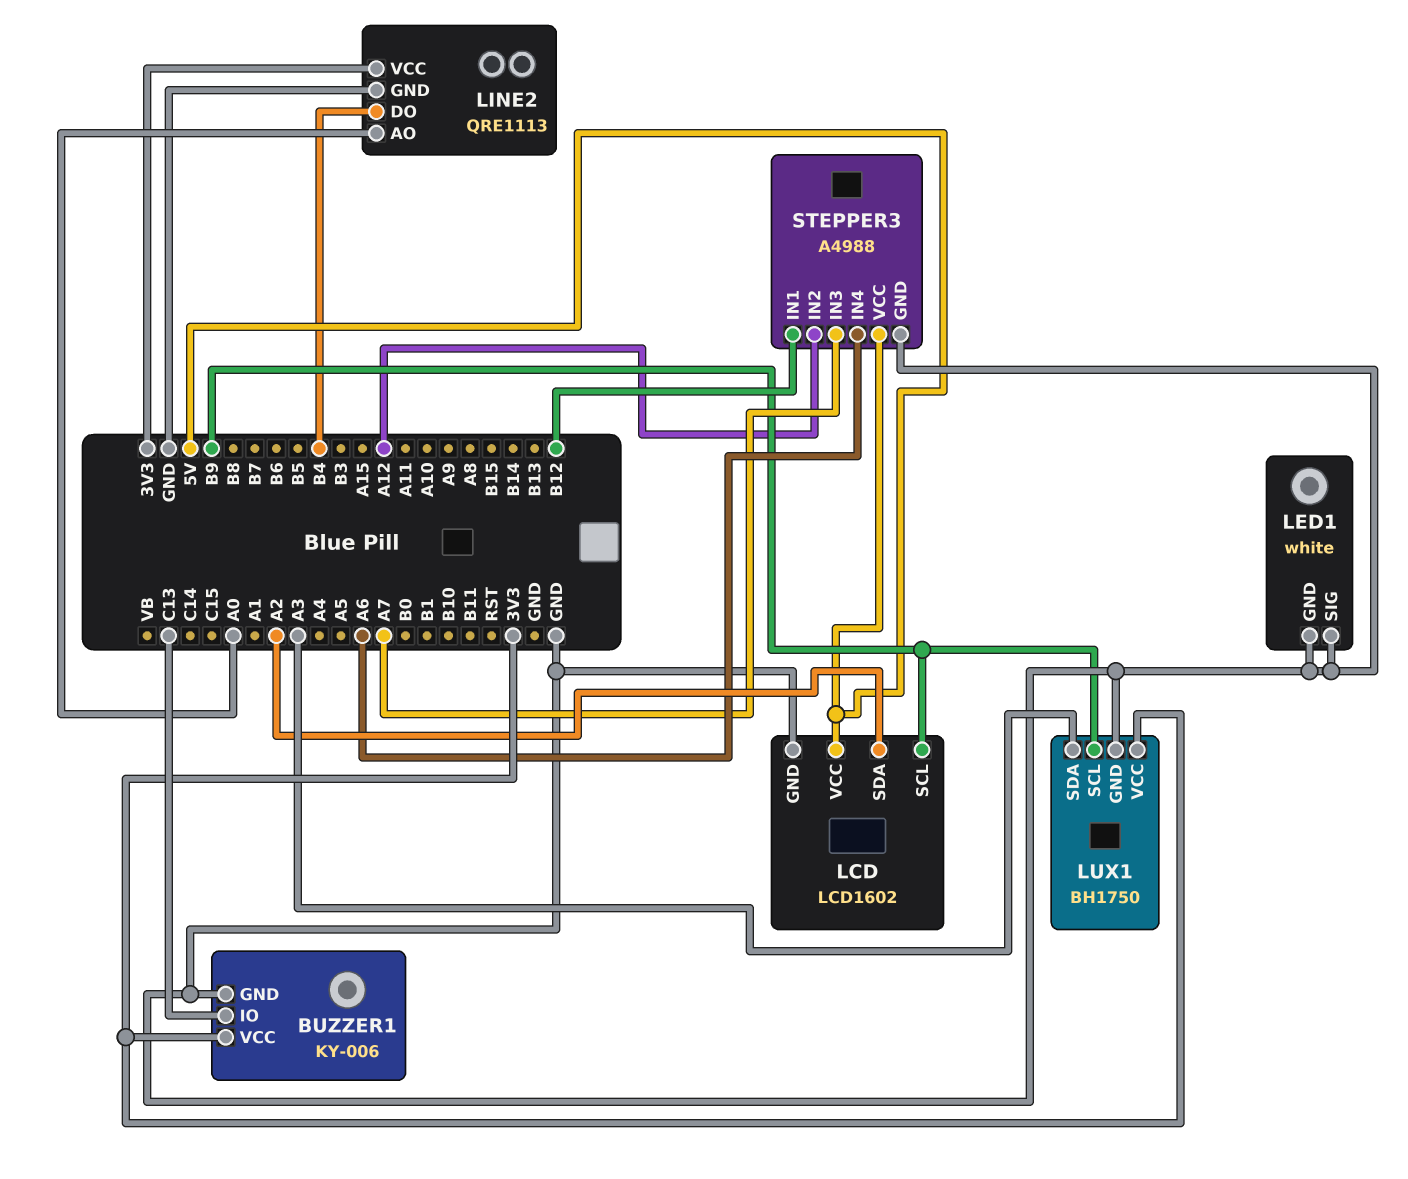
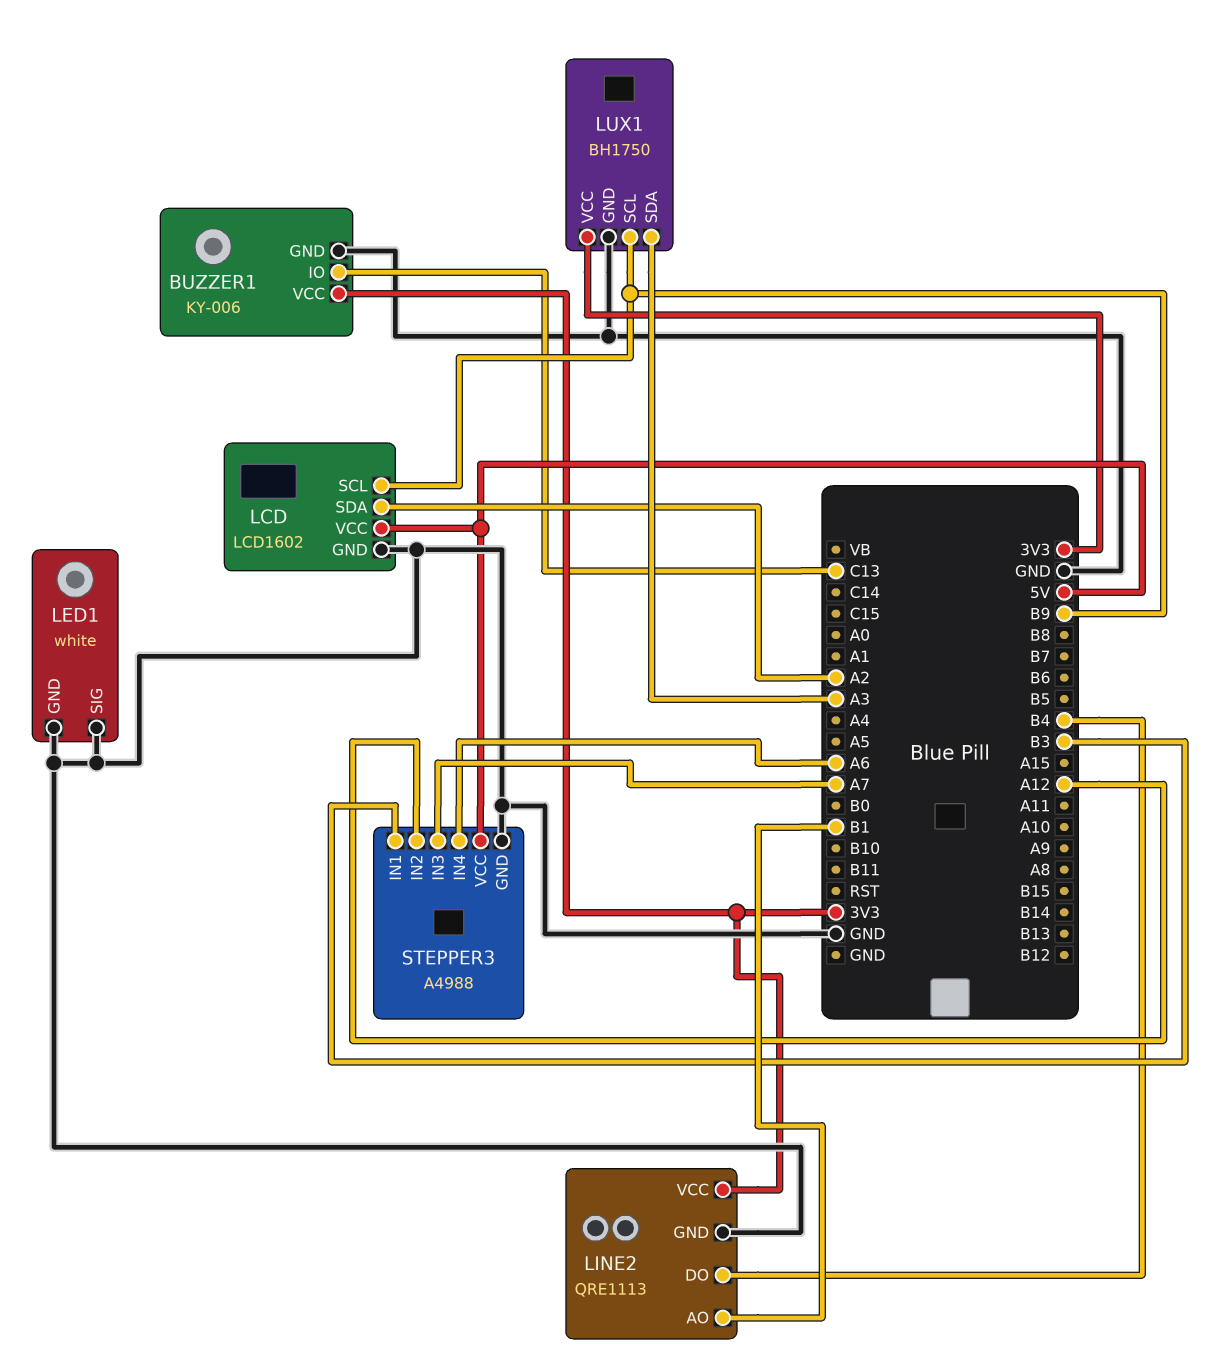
LINE2 pin AO: A0 -> B1
STEPPER3 pin IN1: B12 -> B3

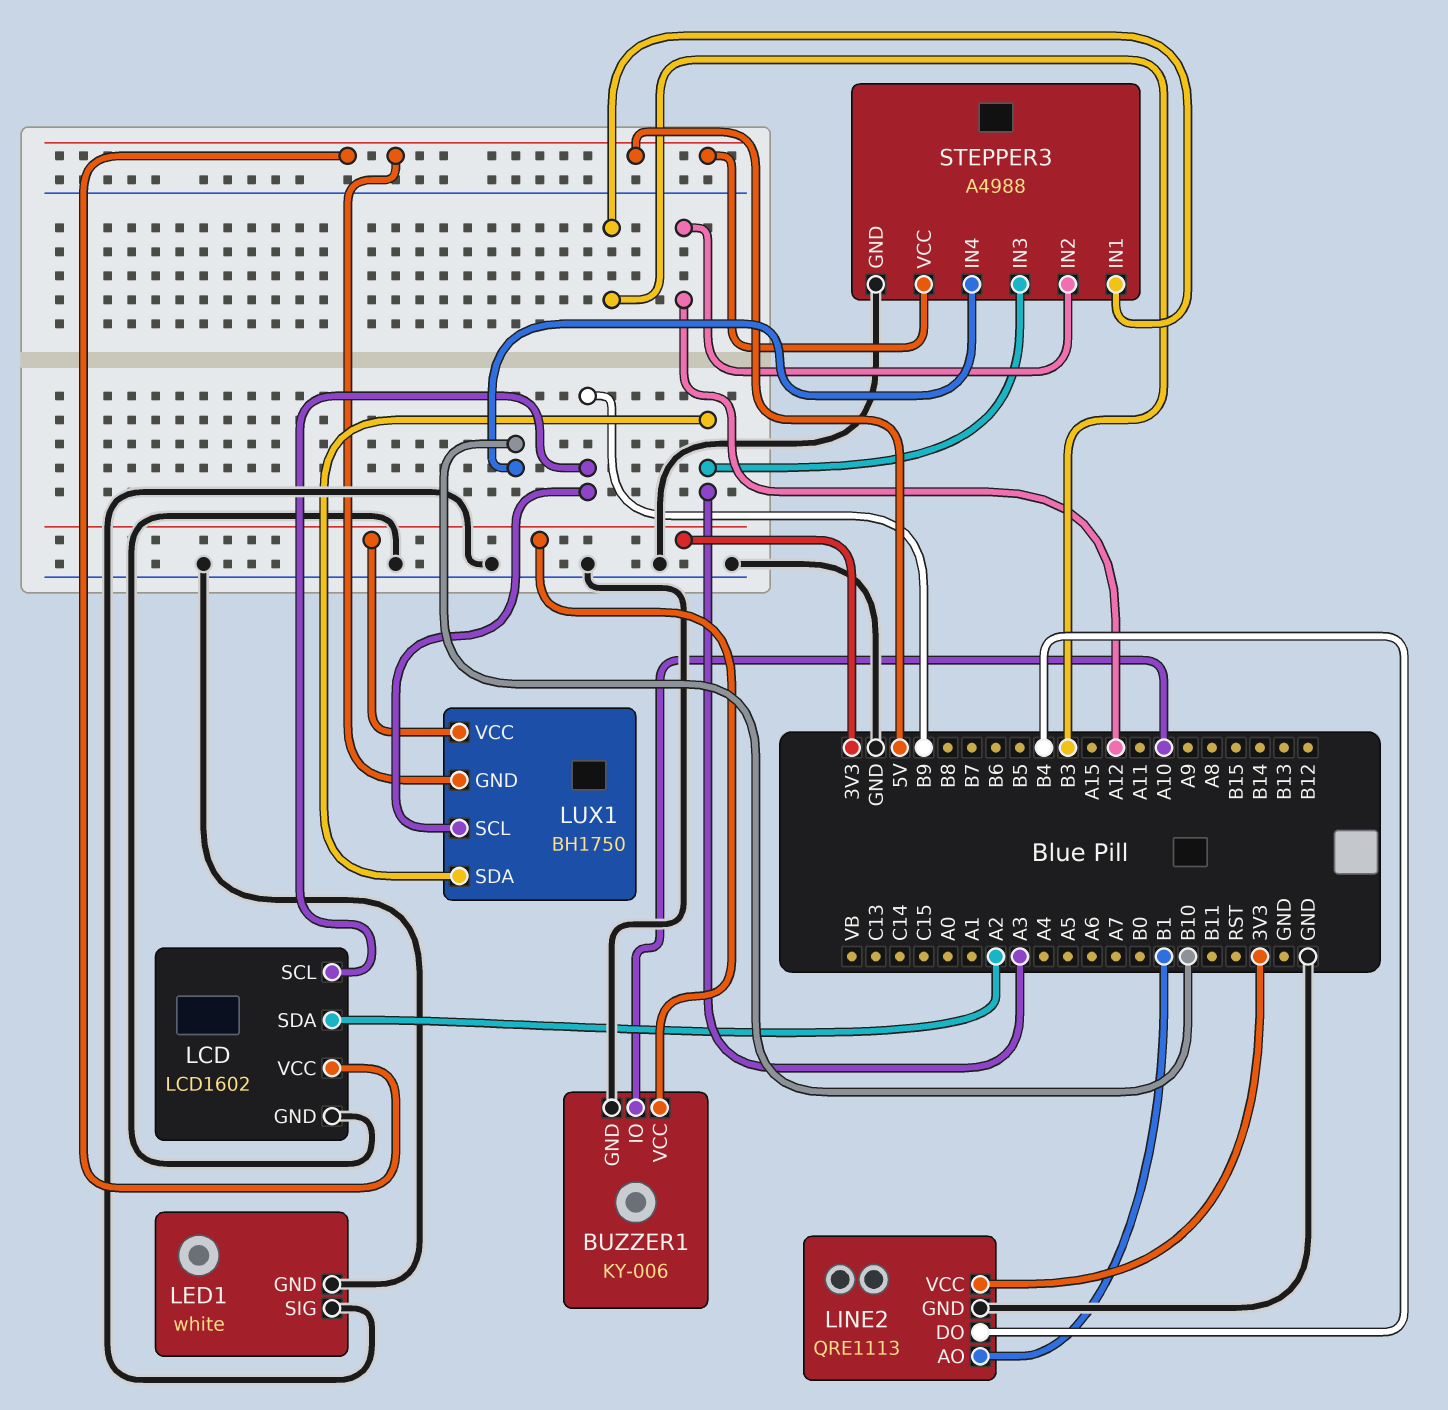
BUZZER1 pin IO: C13 -> A10
LUX1 pin GND: GND -> 5V
STEPPER3 pin IN3: A7 -> A3
STEPPER3 pin IN4: A6 -> B10

